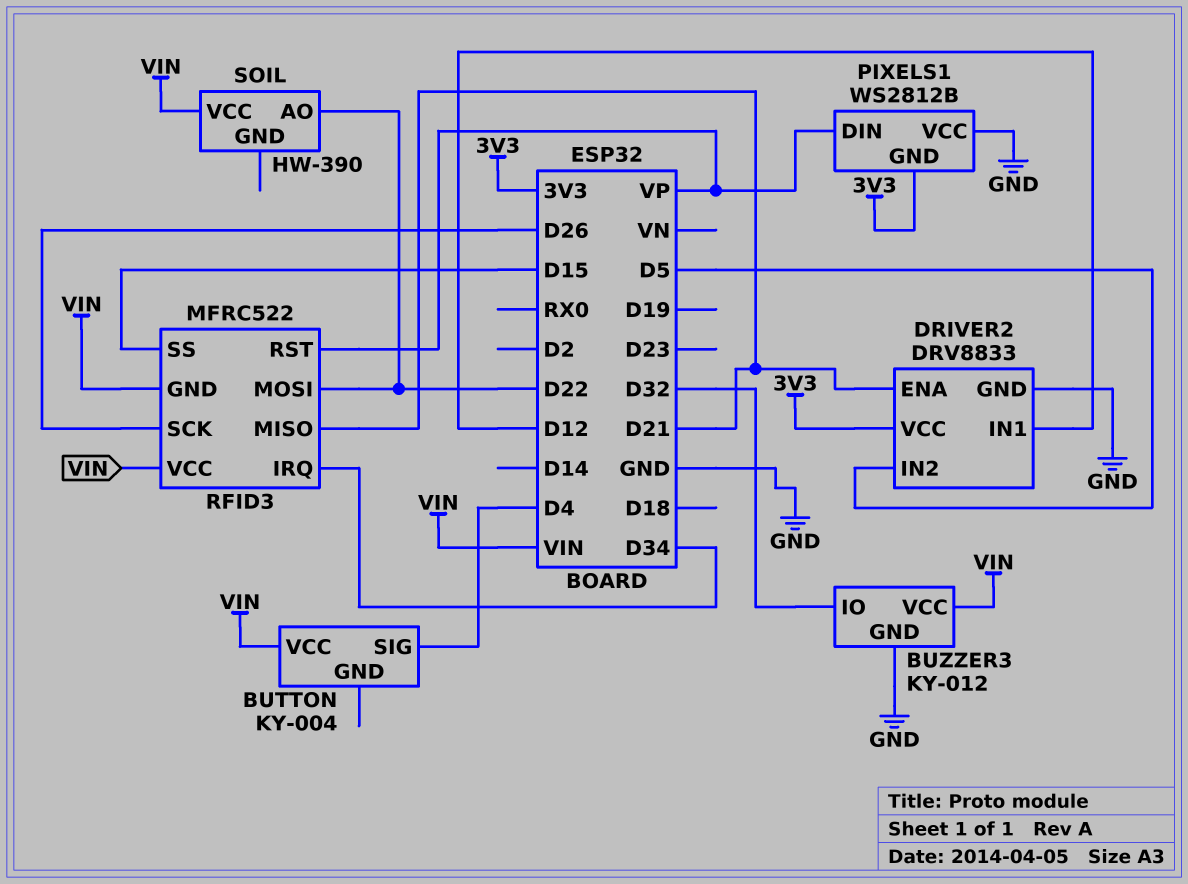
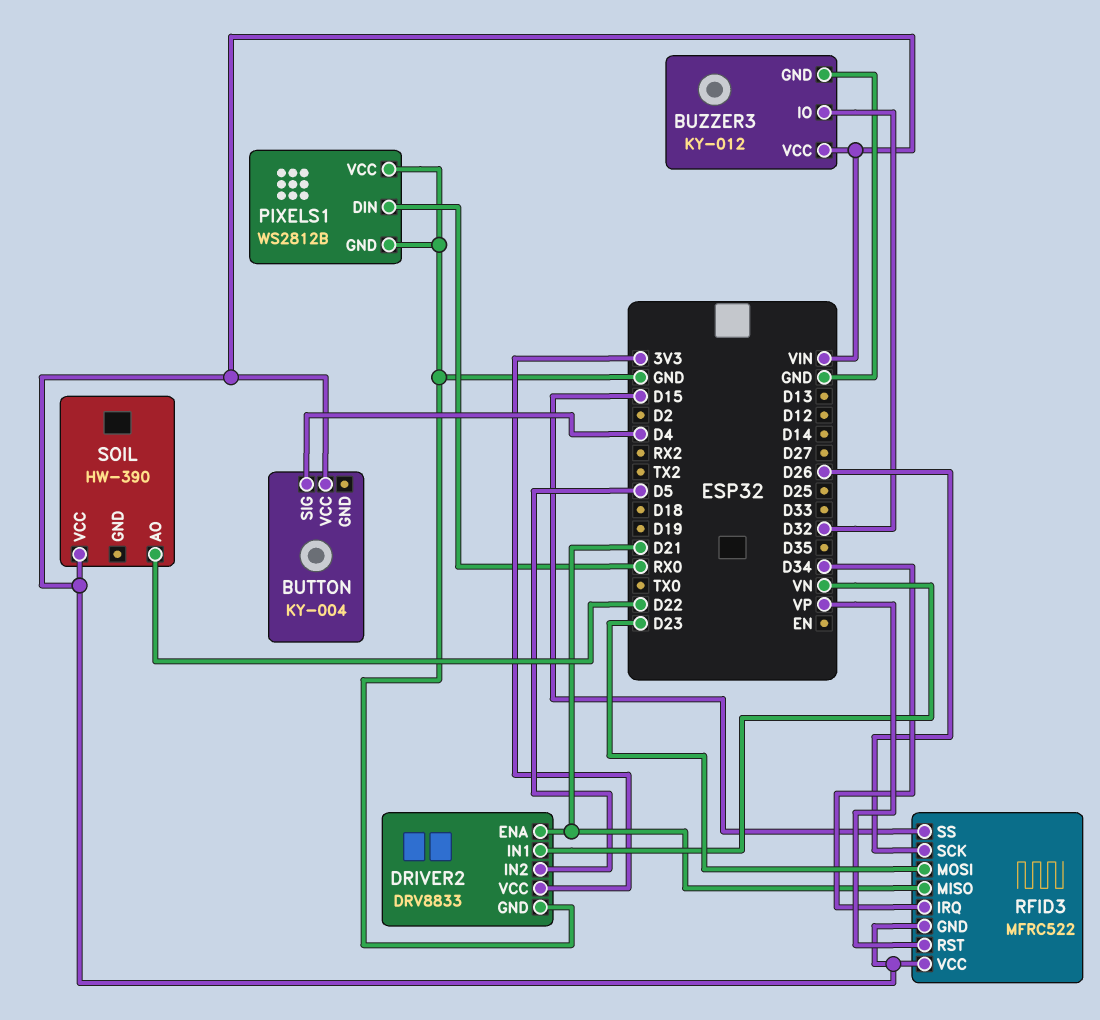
DRIVER2 pin IN1: D12 -> VN
PIXELS1 pin DIN: VP -> RX0
PIXELS1 pin GND: 3V3 -> GND
RFID3 pin MOSI: D22 -> D23

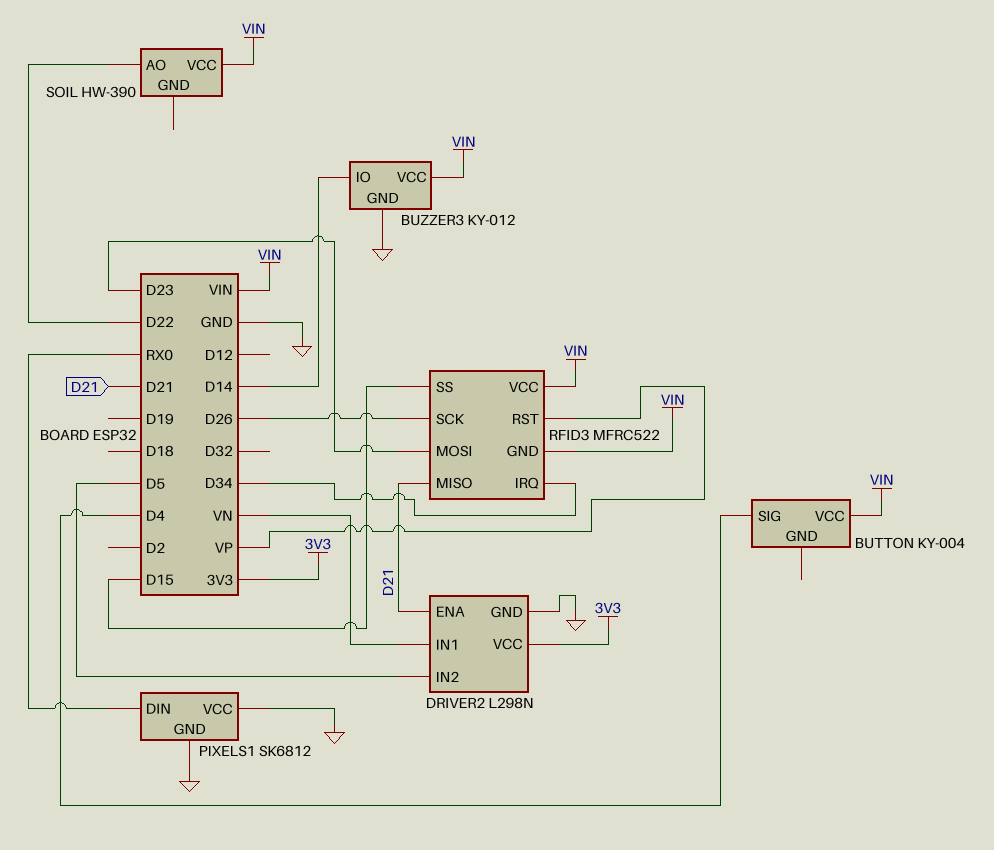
BUZZER3 pin IO: D32 -> D14
DRIVER2: DRV8833 -> L298N
PIXELS1: WS2812B -> SK6812

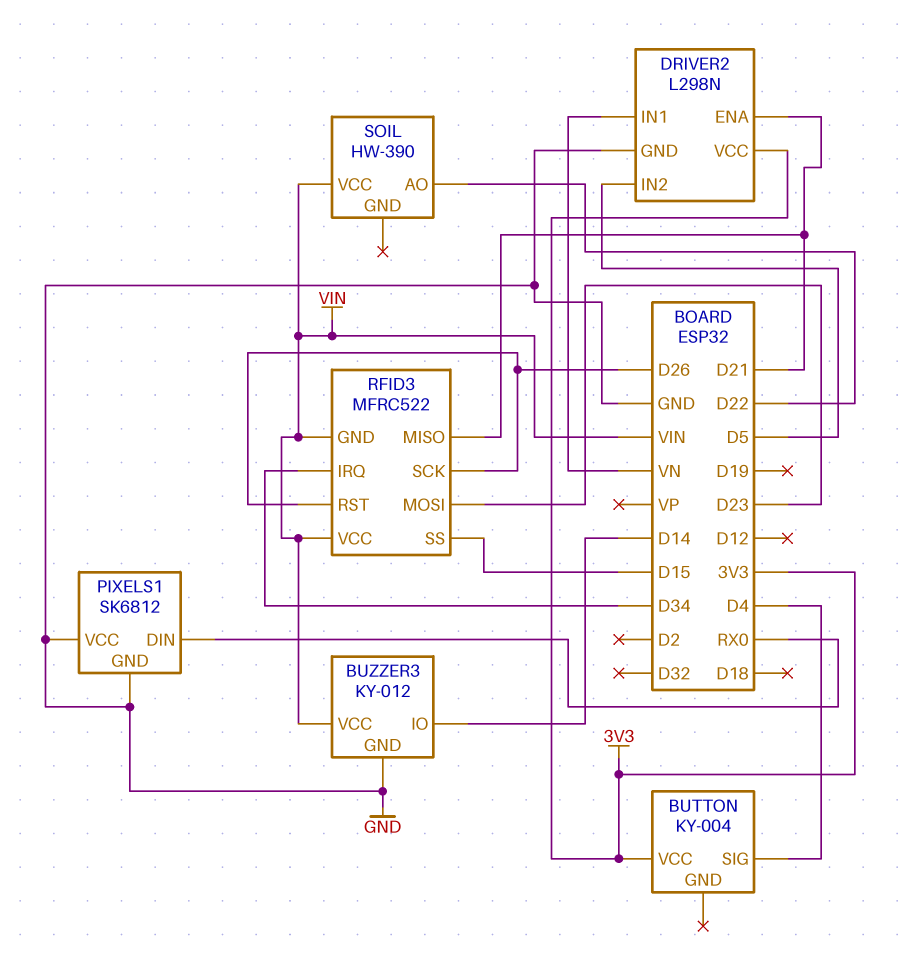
BUTTON pin VCC: VIN -> 3V3
RFID3 pin RST: VP -> D26

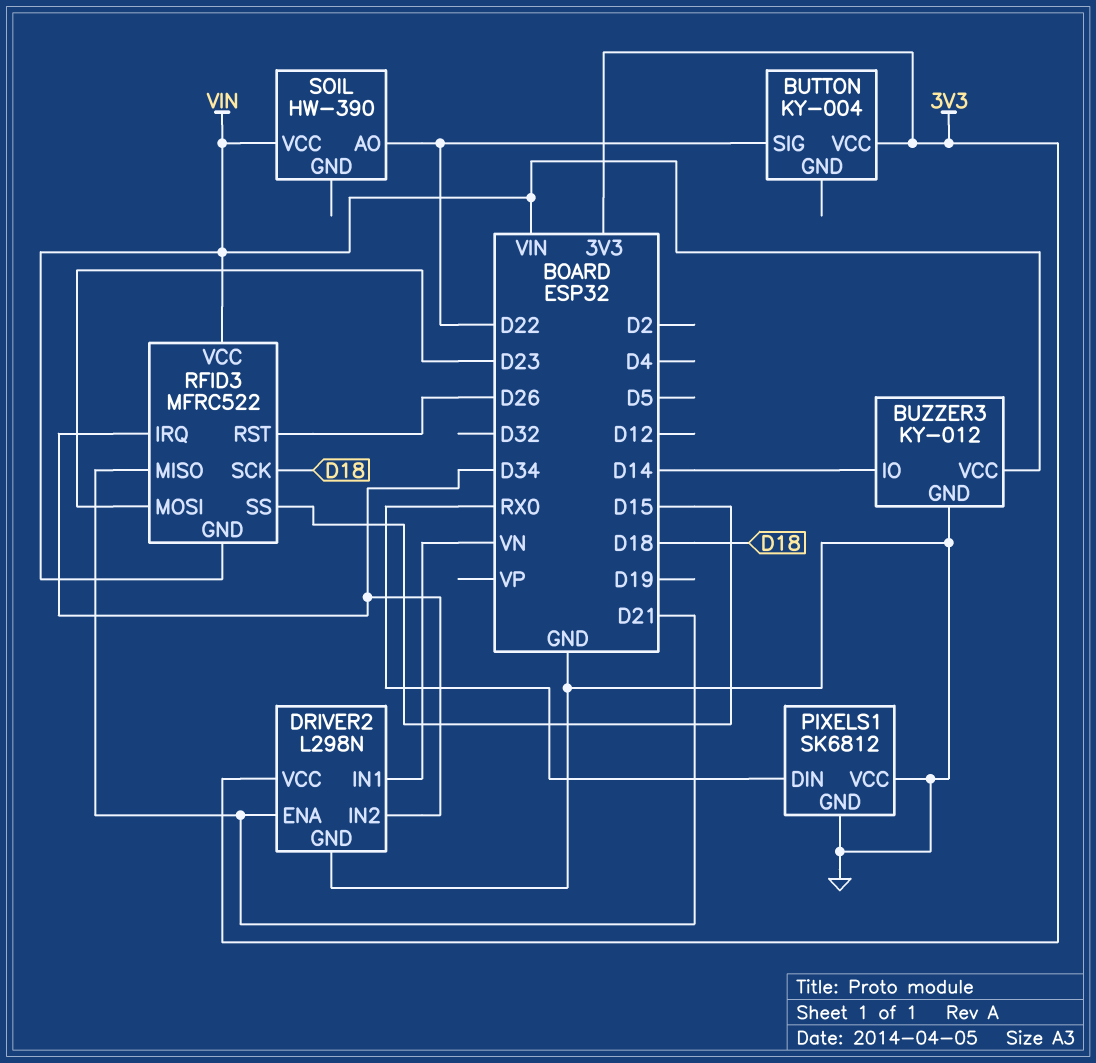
BUTTON pin SIG: D4 -> D22
DRIVER2 pin IN2: D5 -> D34
RFID3 pin SCK: D26 -> D18

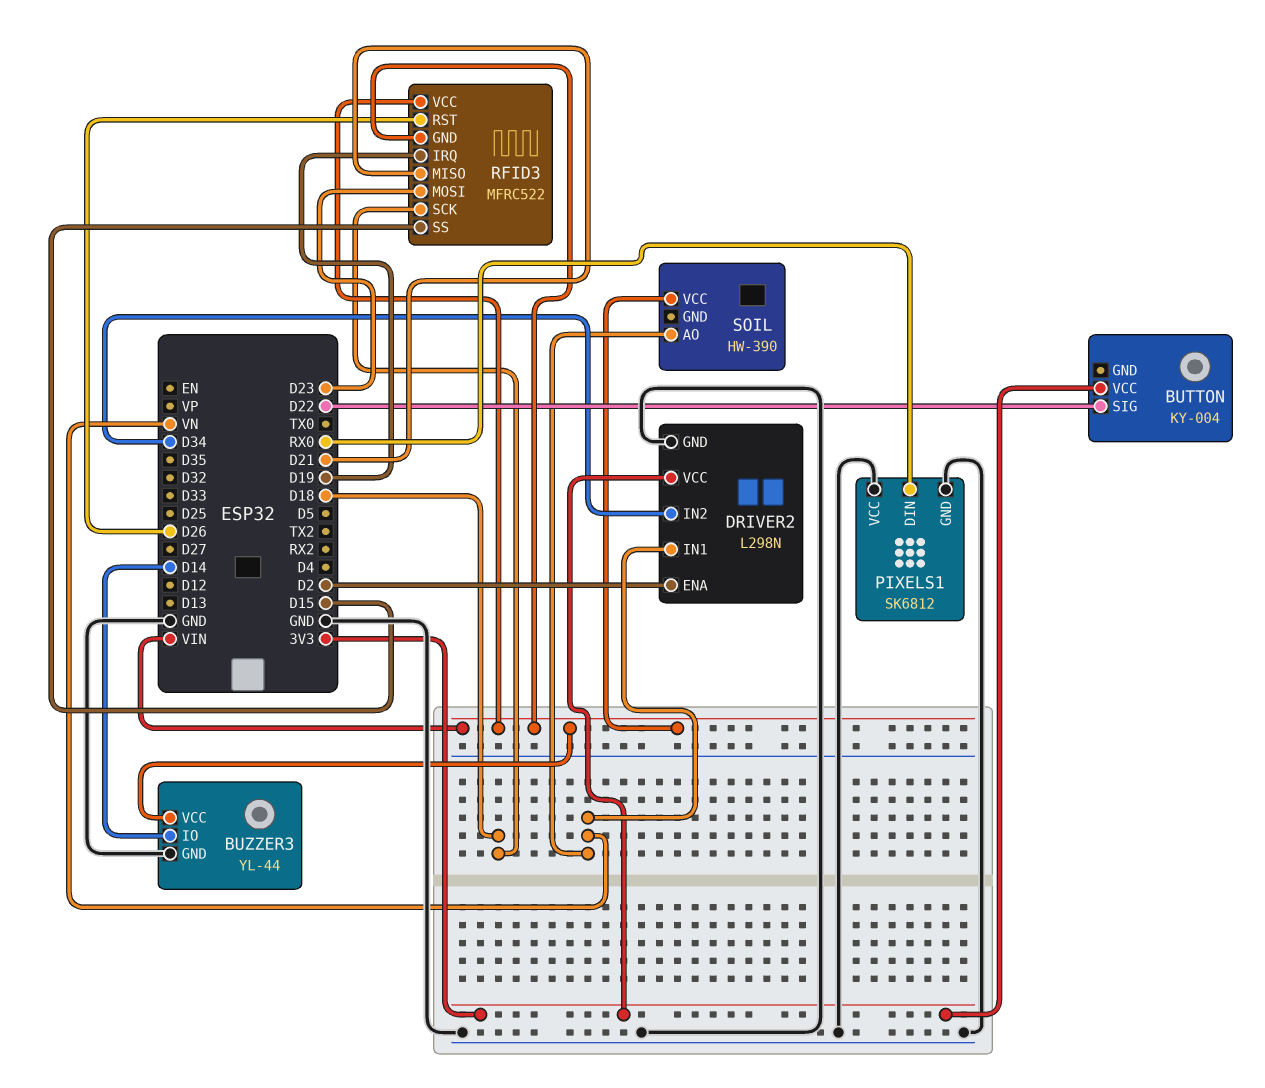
BUZZER3: KY-012 -> YL-44
DRIVER2 pin ENA: D21 -> D2
RFID3 pin IRQ: D34 -> D19
SOIL pin AO: D22 -> VN

